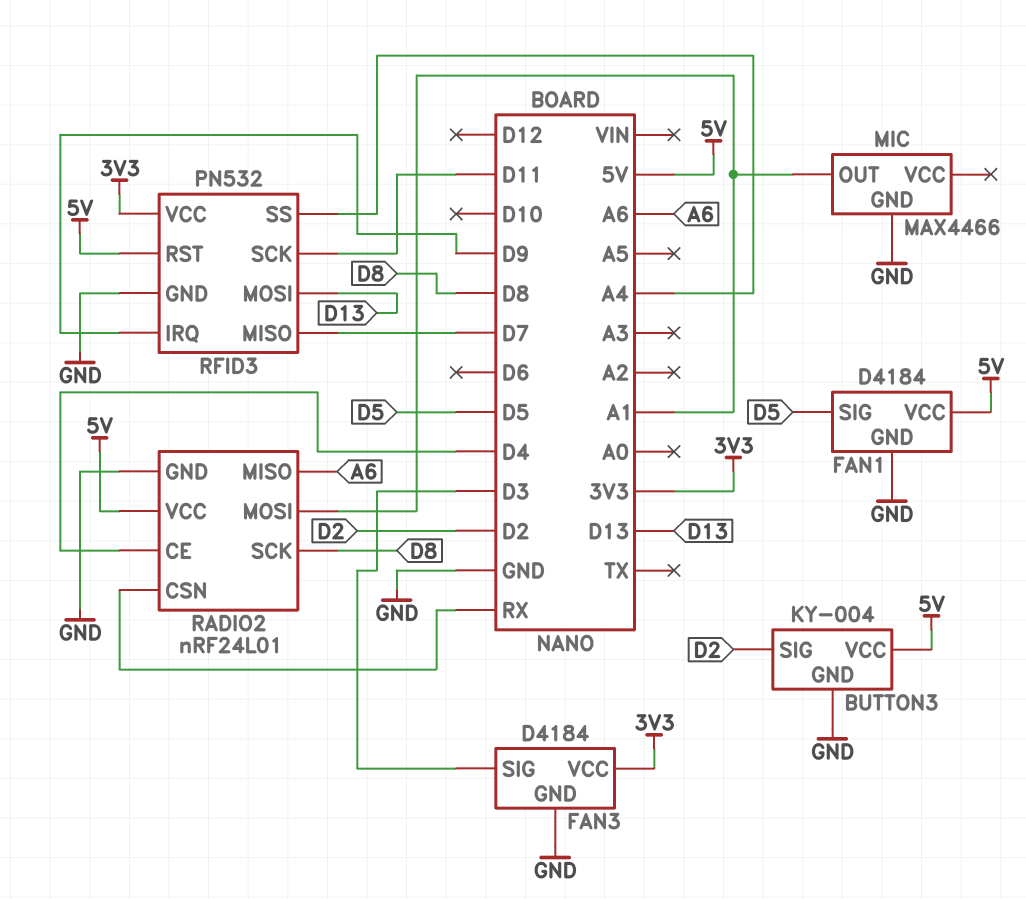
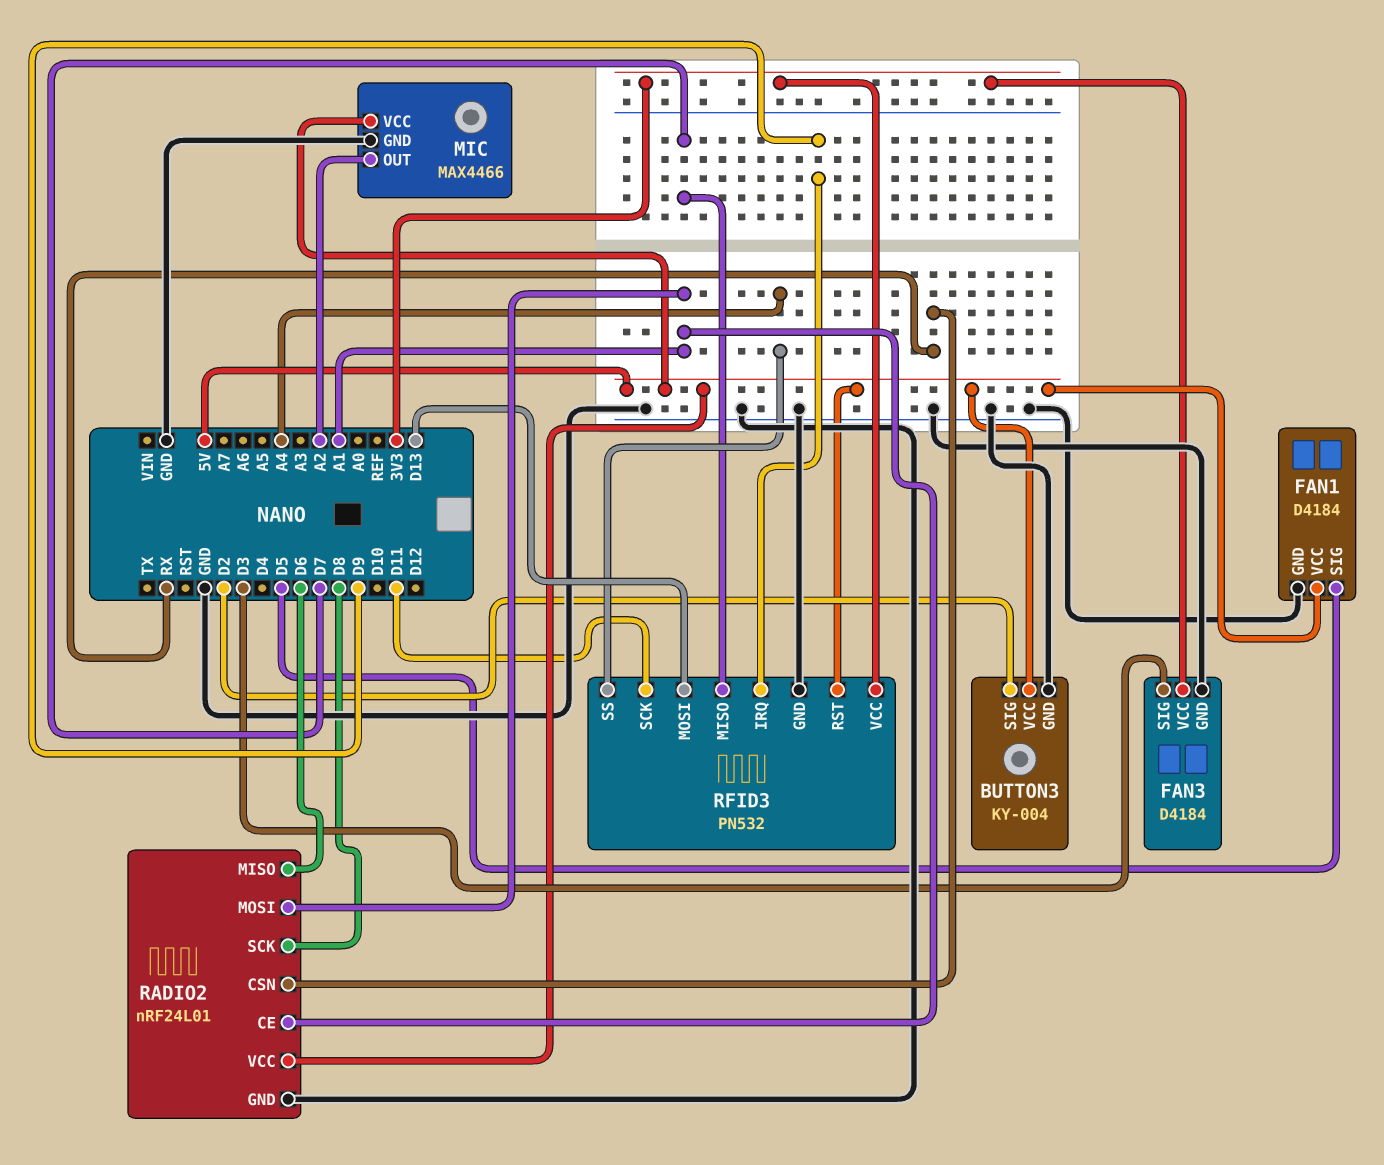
MIC pin OUT: A1 -> A2
MIC pin VCC: none -> 5V
RADIO2 pin CE: D4 -> A1
RADIO2 pin MISO: A6 -> D6

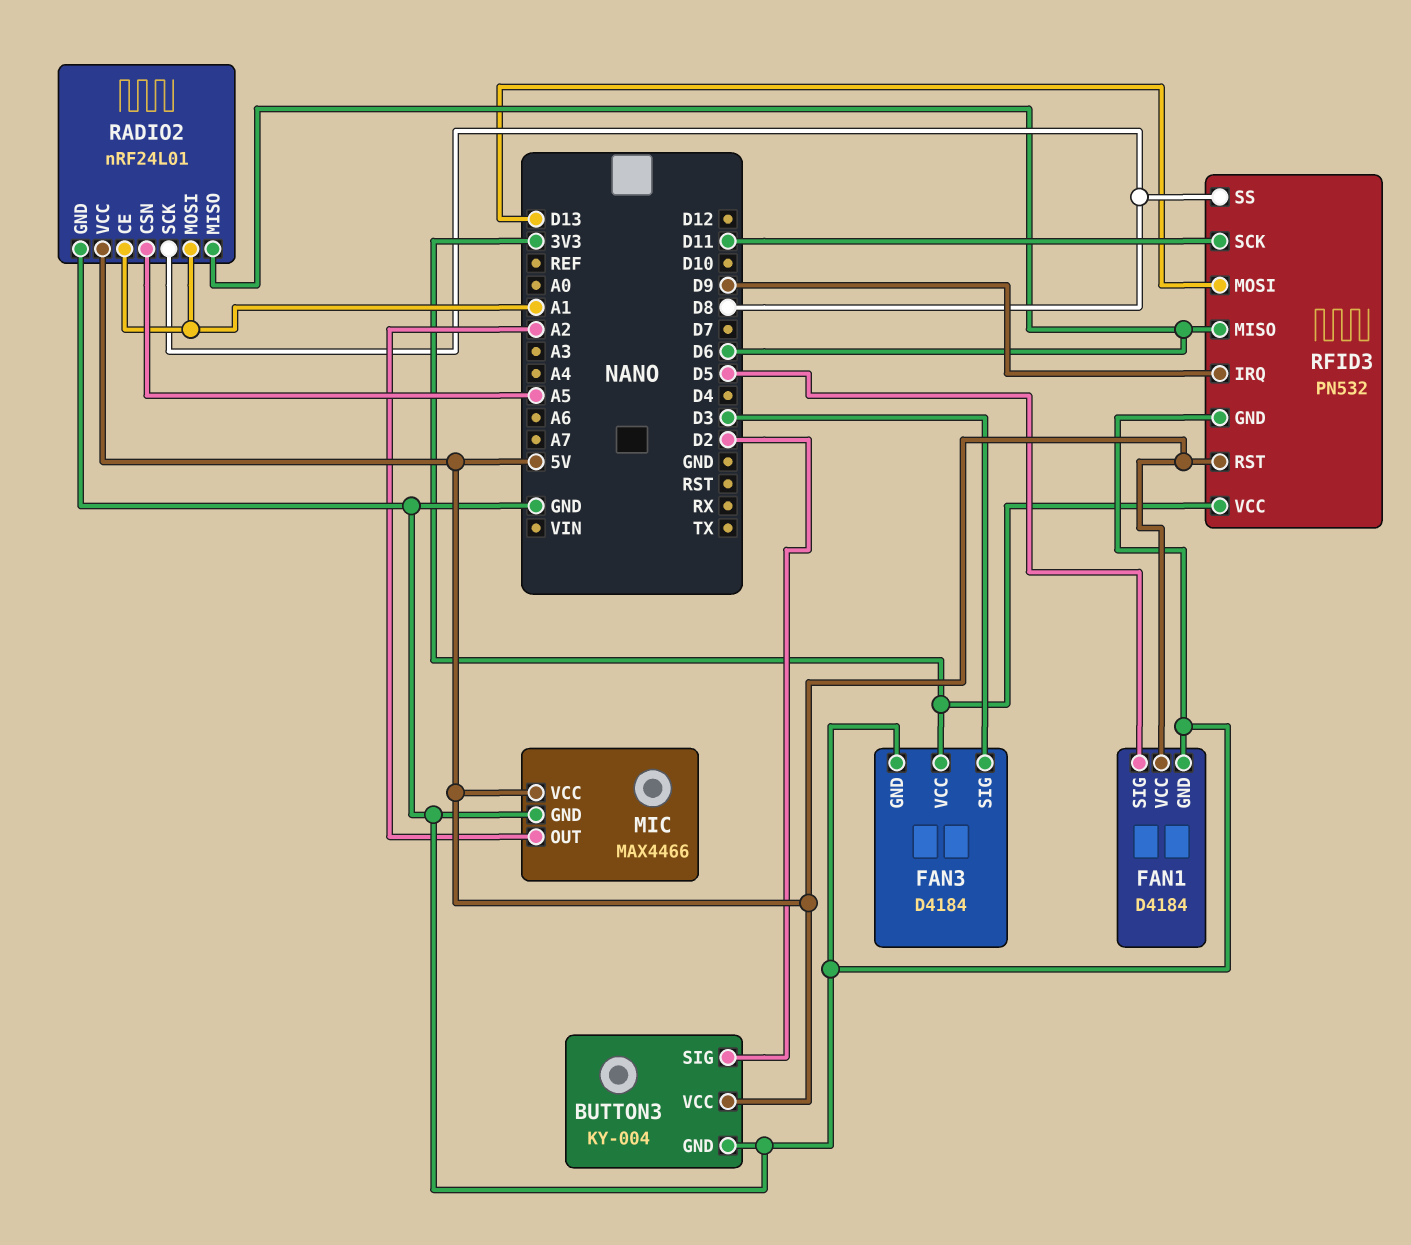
RADIO2 pin CSN: RX -> A5
RFID3 pin MISO: D7 -> D6
RFID3 pin SS: A4 -> D8

